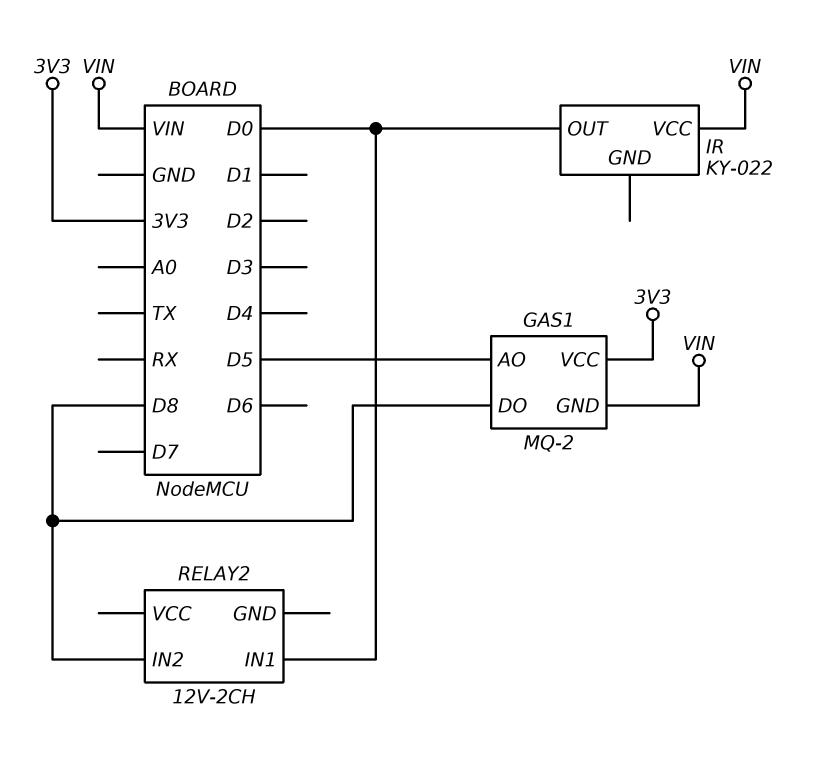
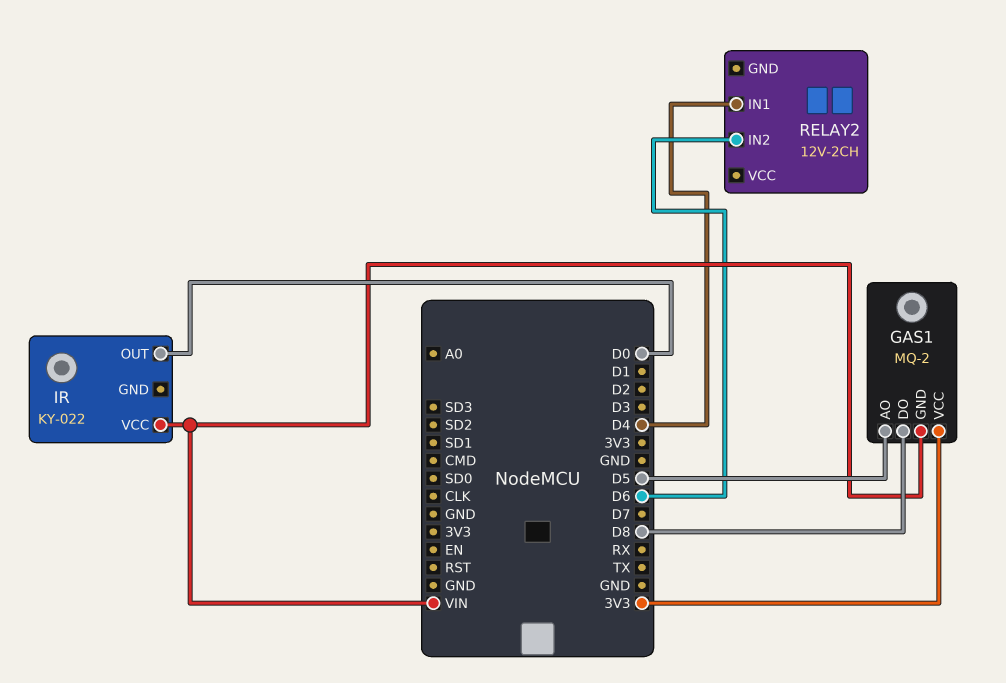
RELAY2 pin IN1: D0 -> D4
RELAY2 pin IN2: D8 -> D6

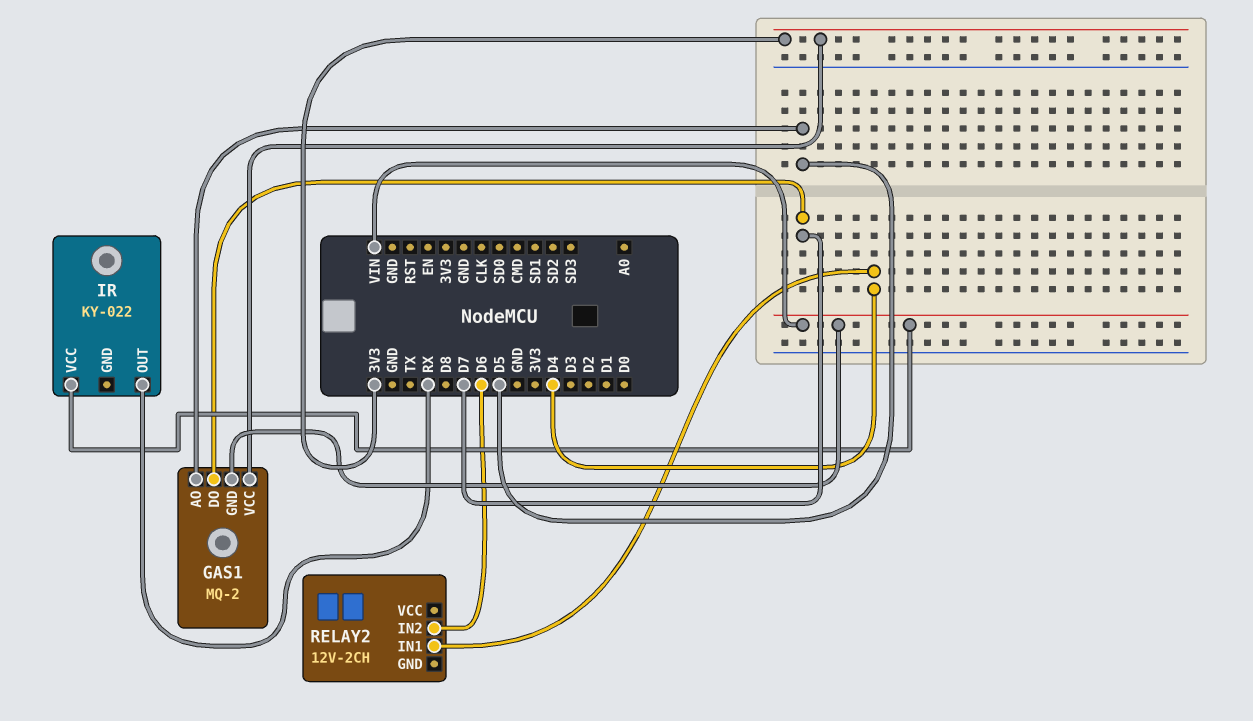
GAS1 pin DO: D8 -> D7
IR pin OUT: D0 -> RX

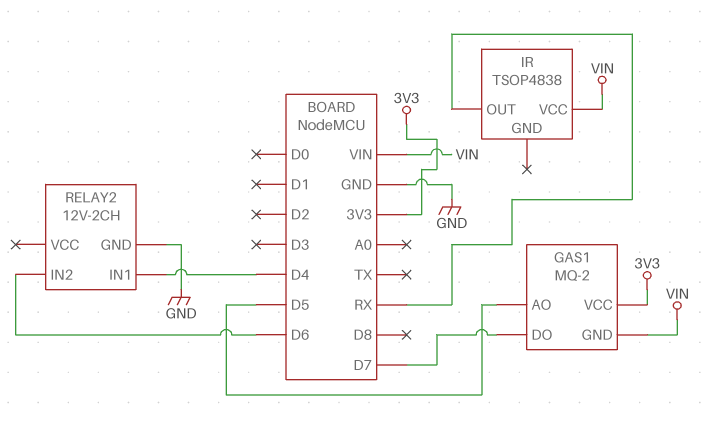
IR: KY-022 -> TSOP4838
RELAY2 pin GND: none -> GND

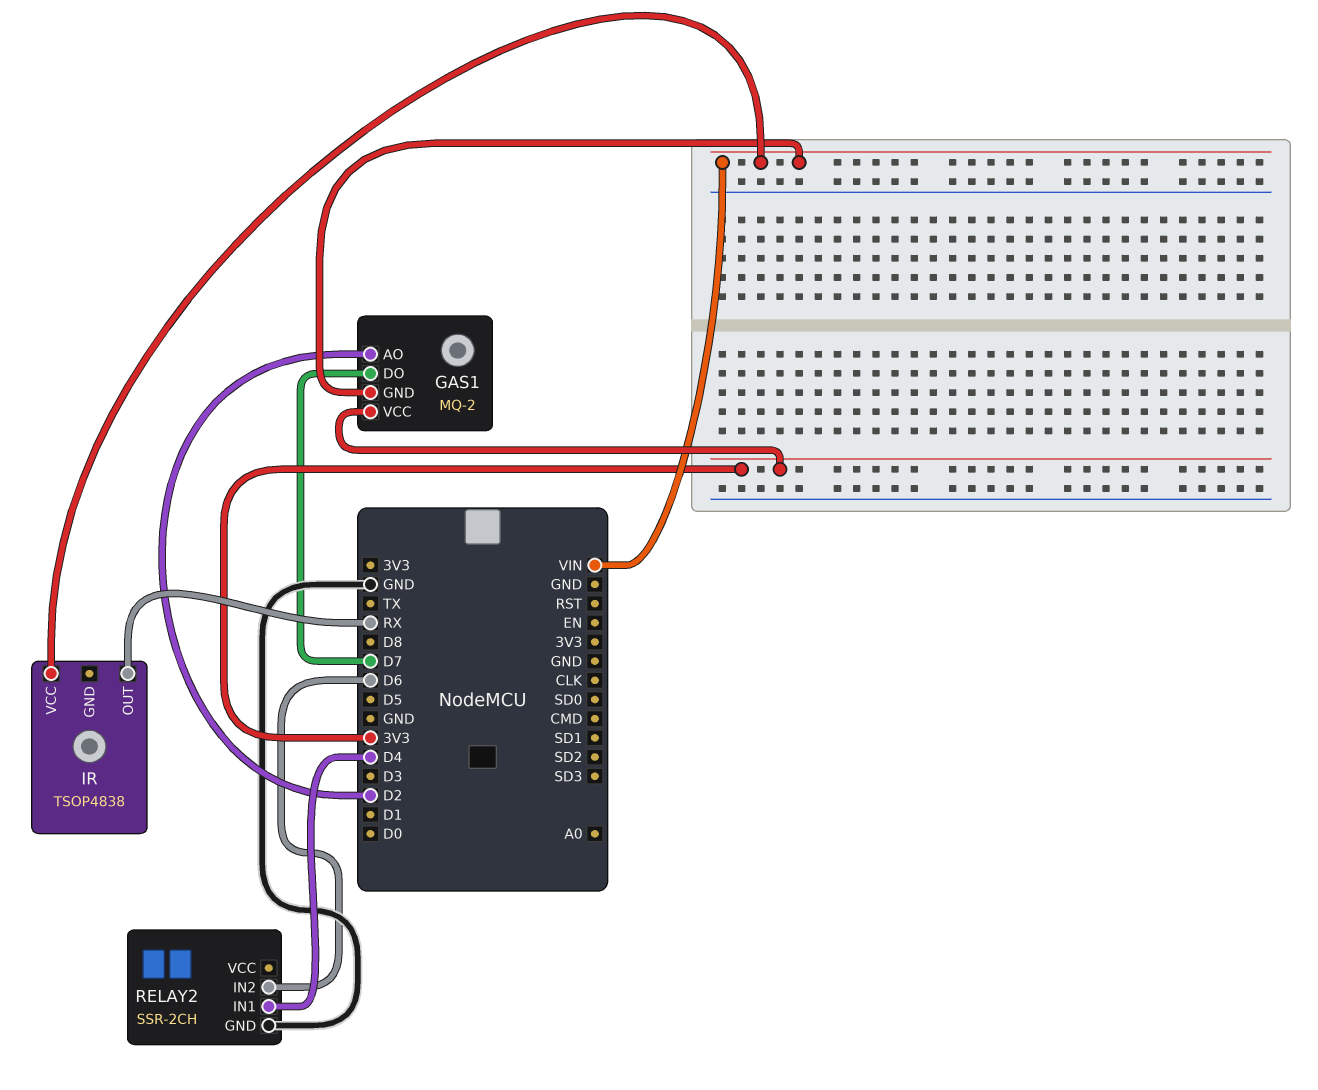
GAS1 pin AO: D5 -> D2
RELAY2: 12V-2CH -> SSR-2CH

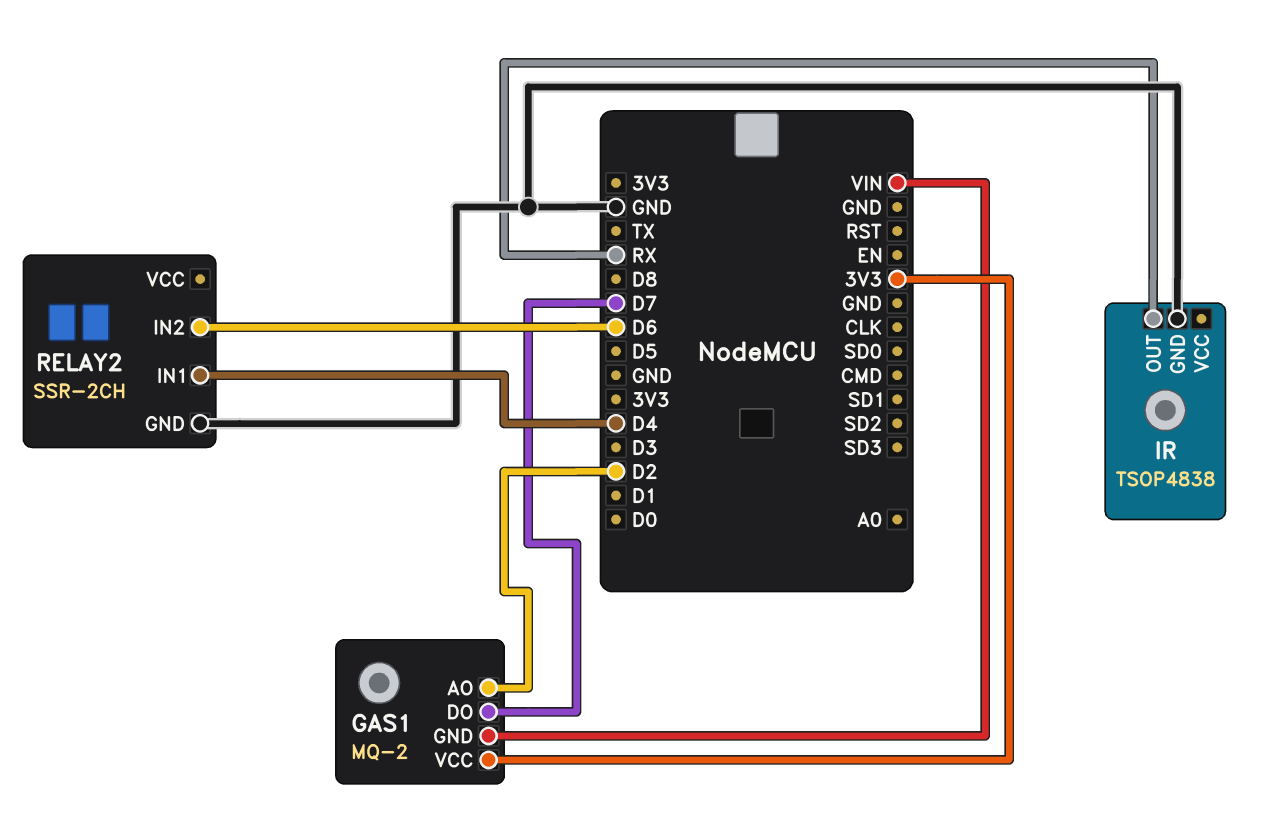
IR pin GND: none -> GND
IR pin VCC: VIN -> none

